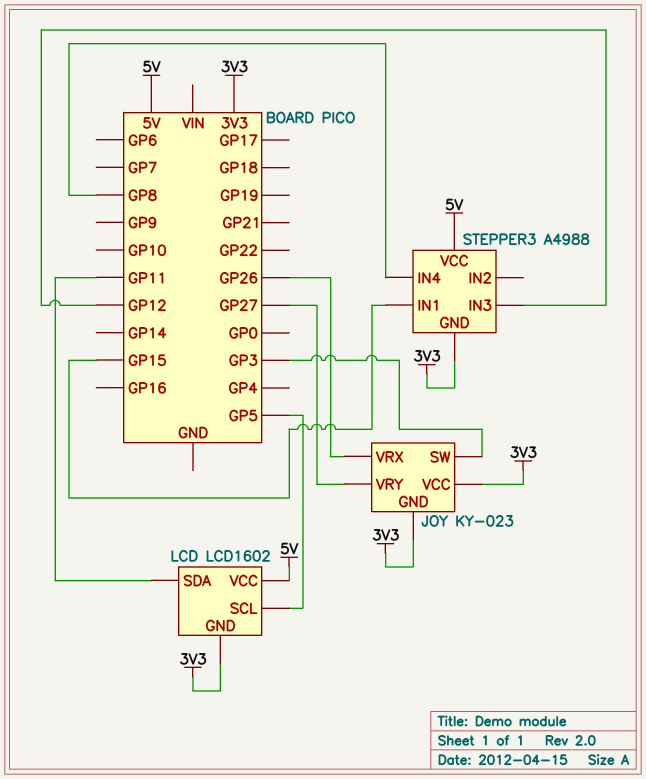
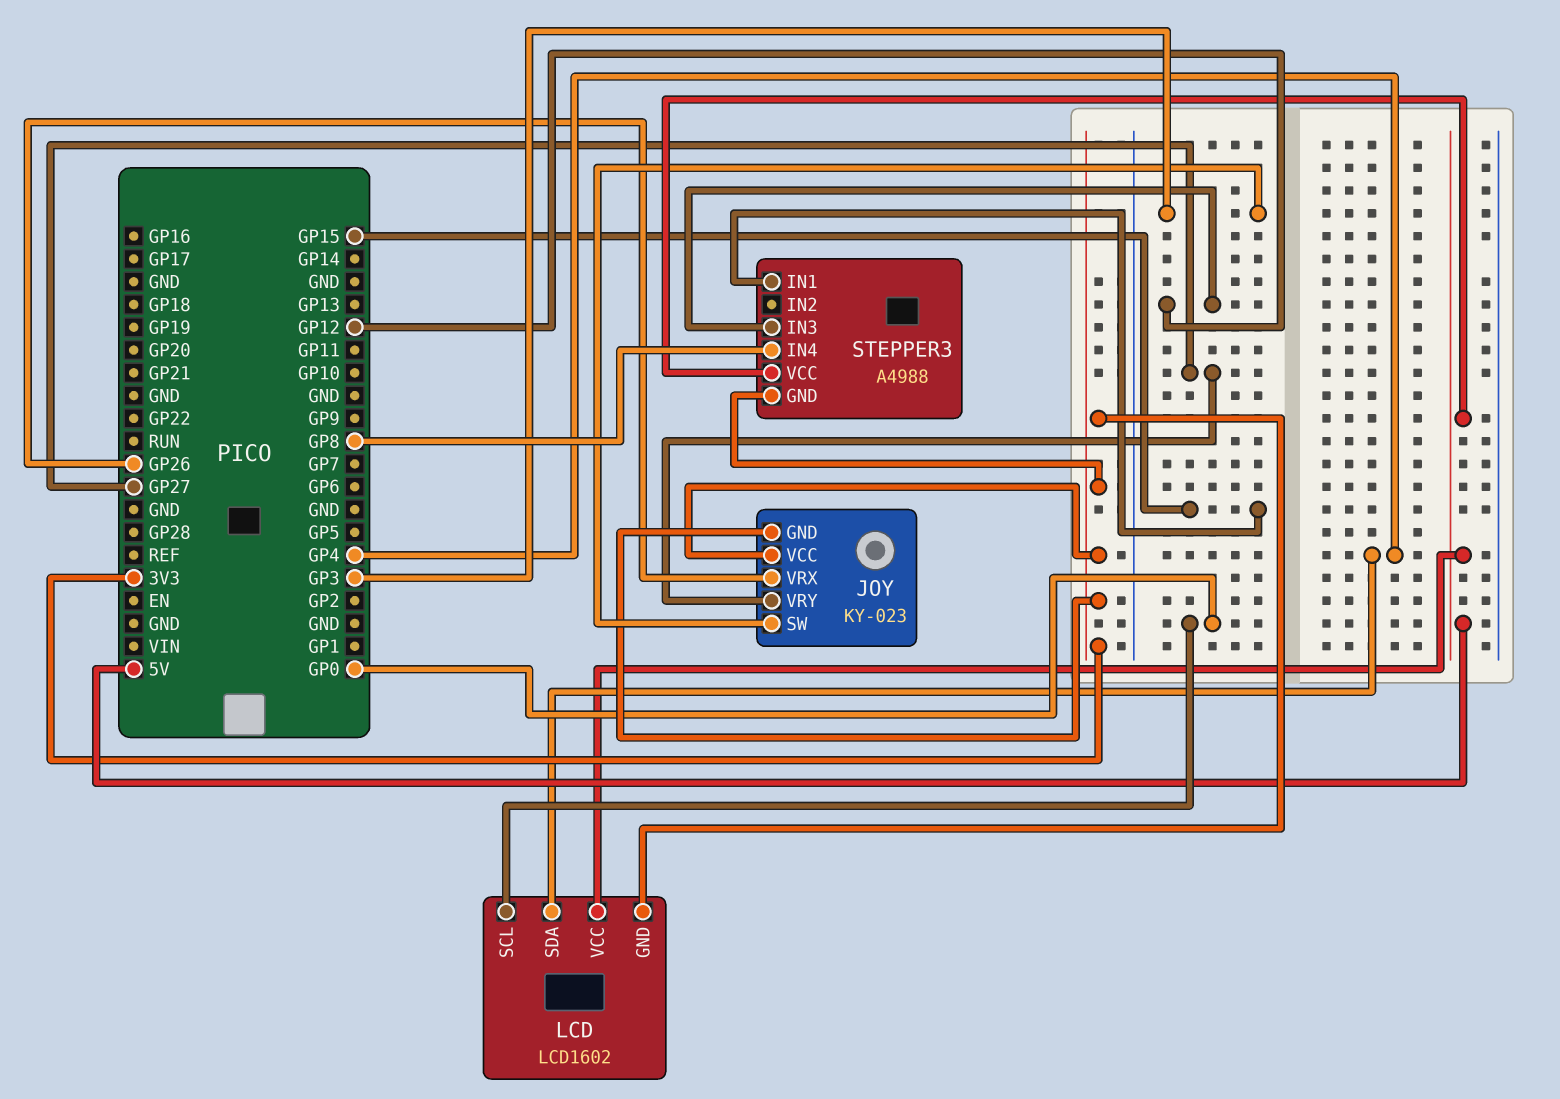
LCD pin SCL: GP5 -> GP0
LCD pin SDA: GP11 -> GP4

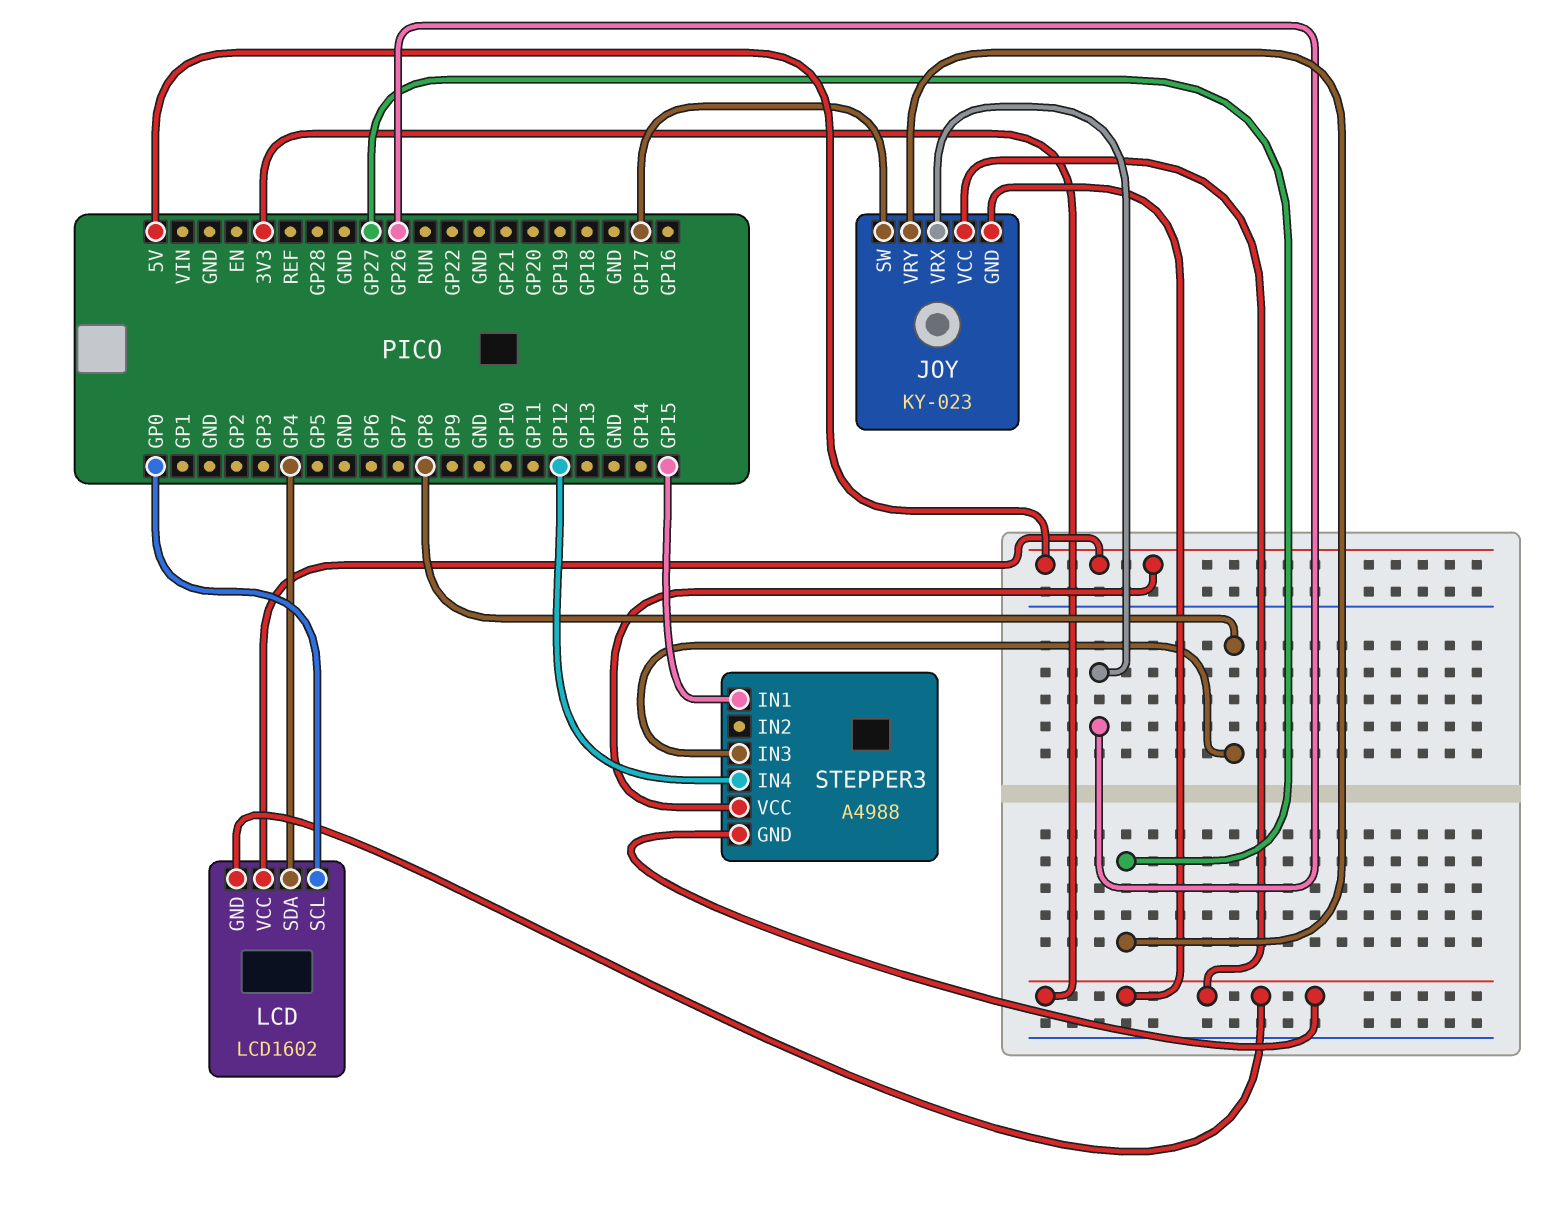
JOY pin SW: GP3 -> GP17
STEPPER3 pin IN3: GP12 -> GP8
STEPPER3 pin IN4: GP8 -> GP12

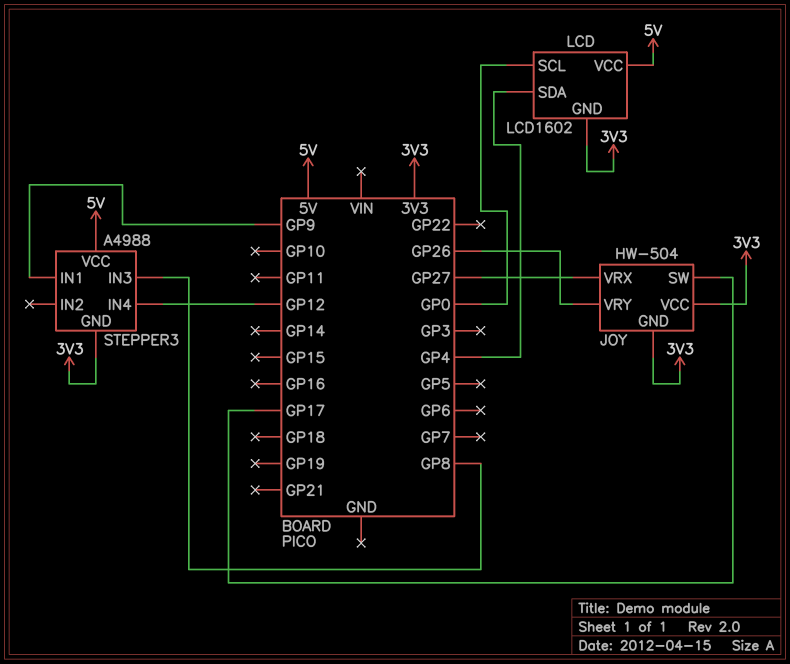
JOY: KY-023 -> HW-504
JOY pin VRX: GP26 -> GP27
JOY pin VRY: GP27 -> GP26
STEPPER3 pin IN1: GP15 -> GP9

